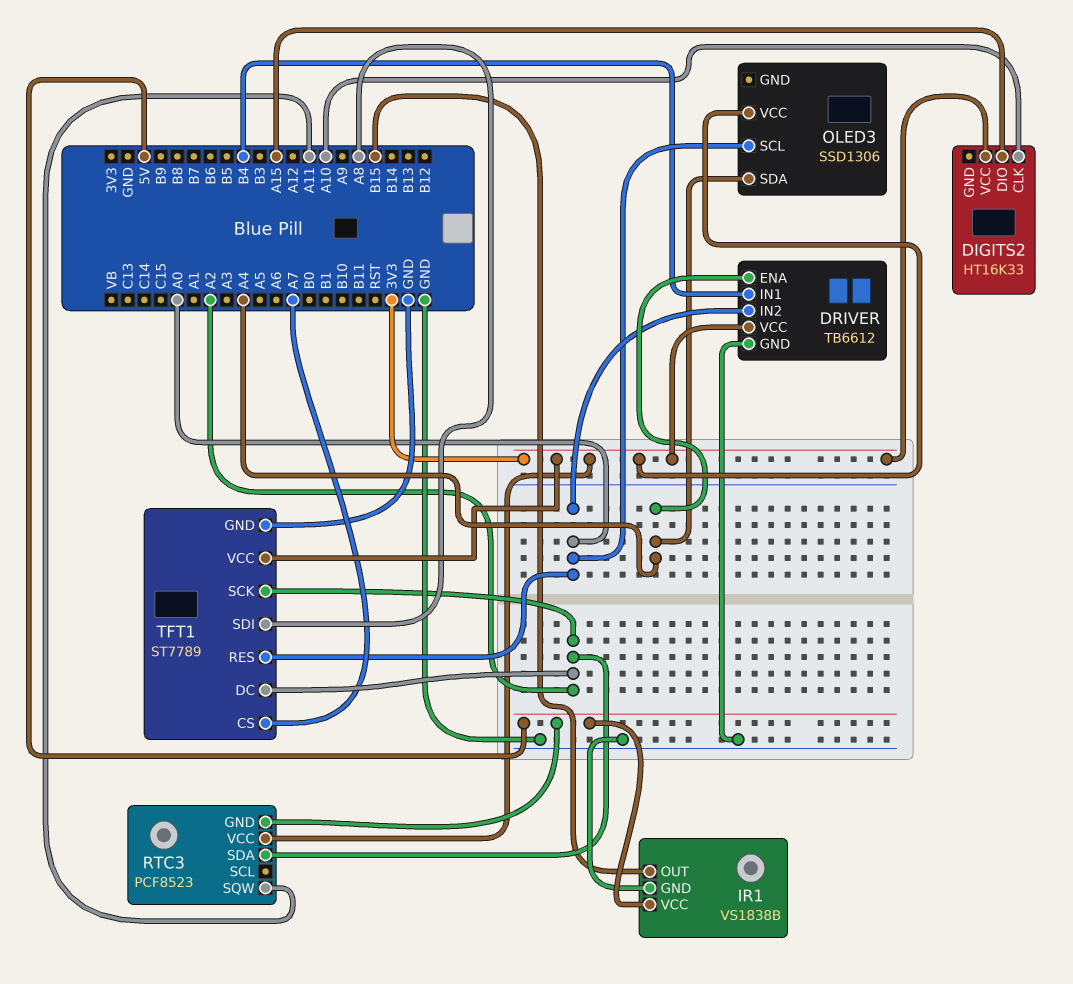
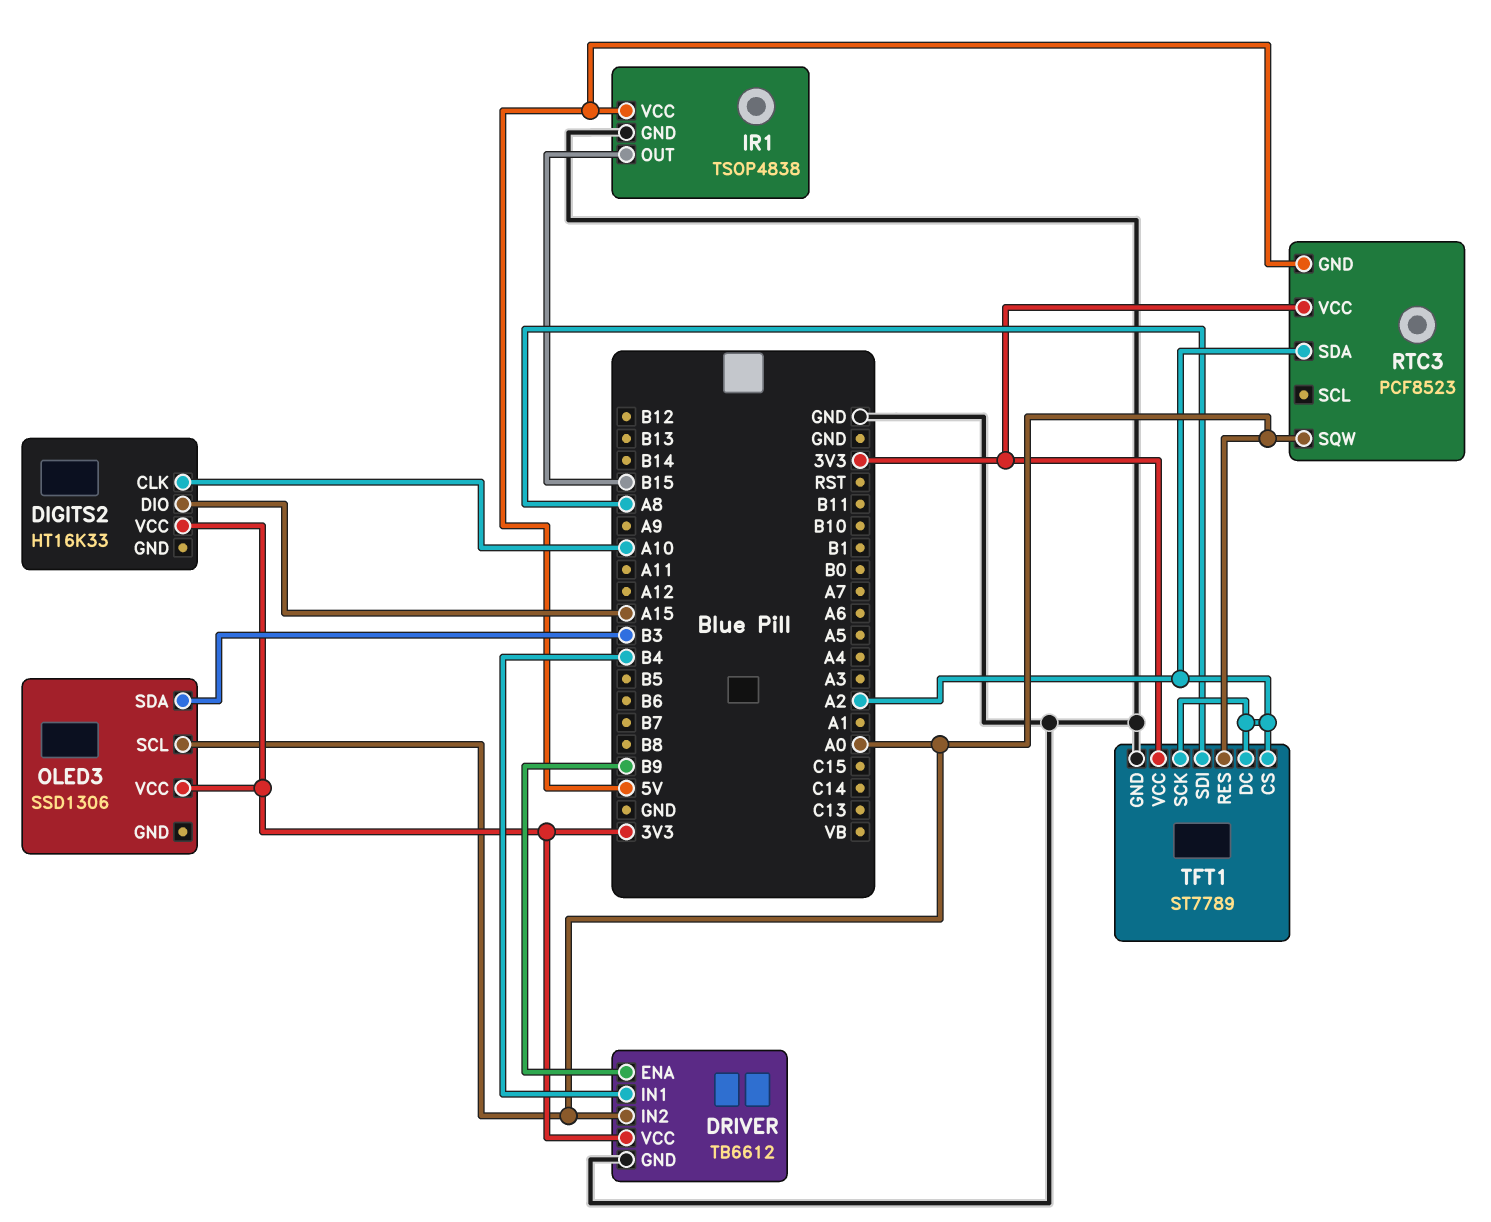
DRIVER pin ENA: A4 -> B9
IR1: VS1838B -> TSOP4838
OLED3 pin SDA: A4 -> B3
RTC3 pin SQW: A11 -> A0
TFT1 pin CS: A7 -> A2

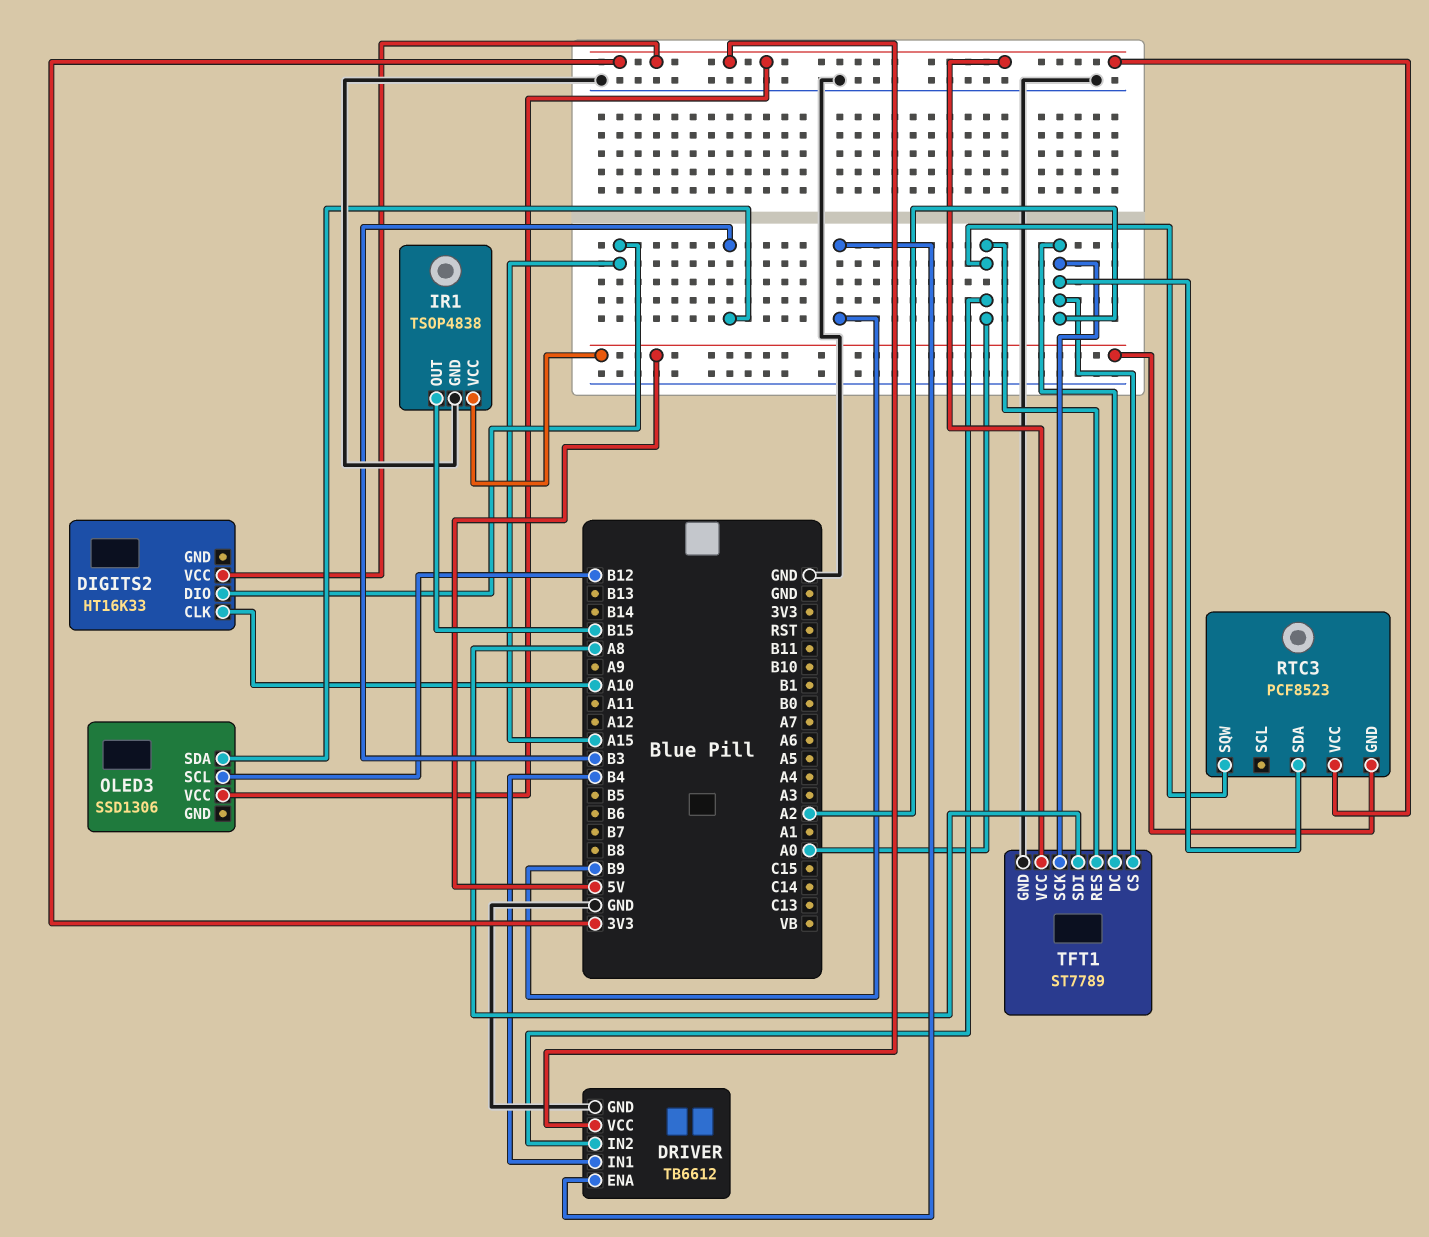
OLED3 pin SCL: A0 -> B12

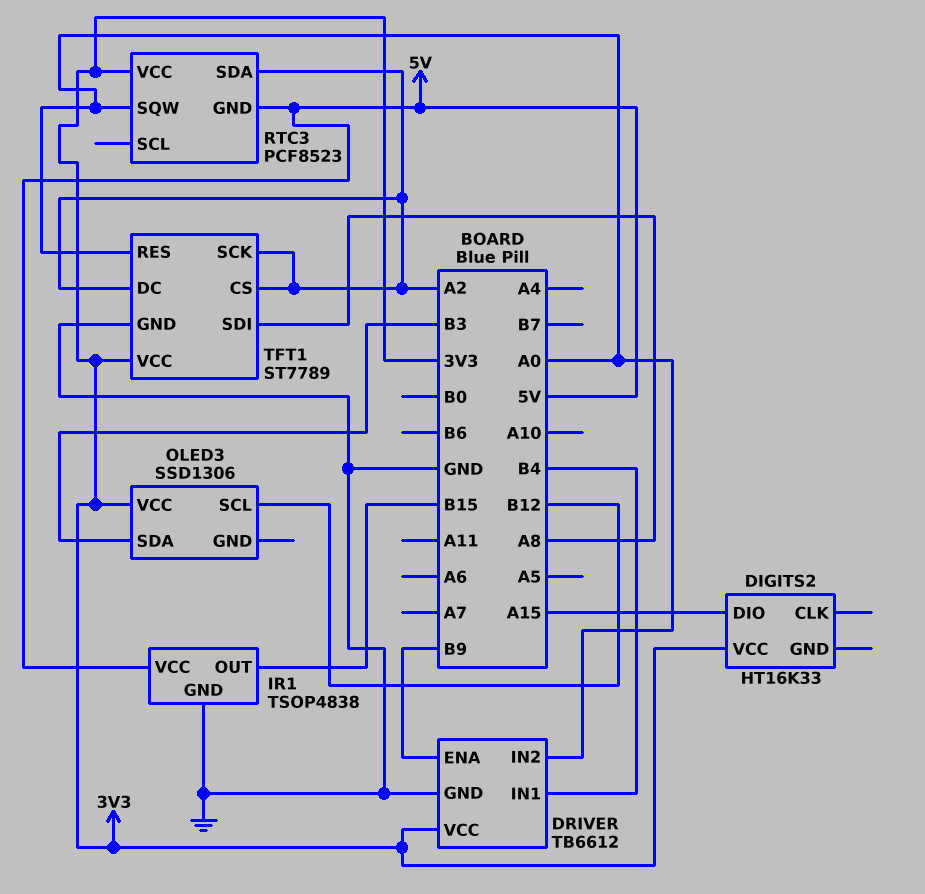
DIGITS2 pin CLK: A10 -> none

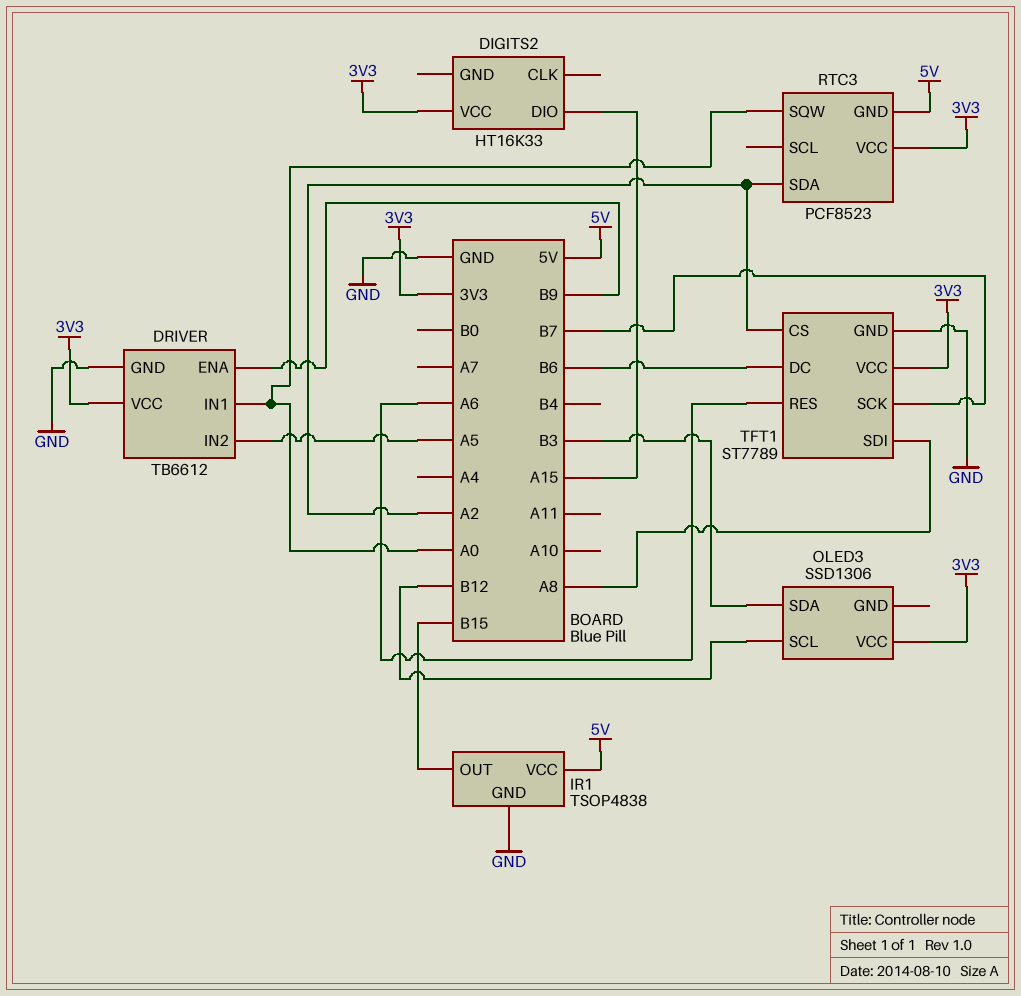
DRIVER pin IN1: B4 -> A0
DRIVER pin IN2: A0 -> A5
TFT1 pin DC: A2 -> B6
TFT1 pin RES: A0 -> A6
TFT1 pin SCK: A2 -> B7

